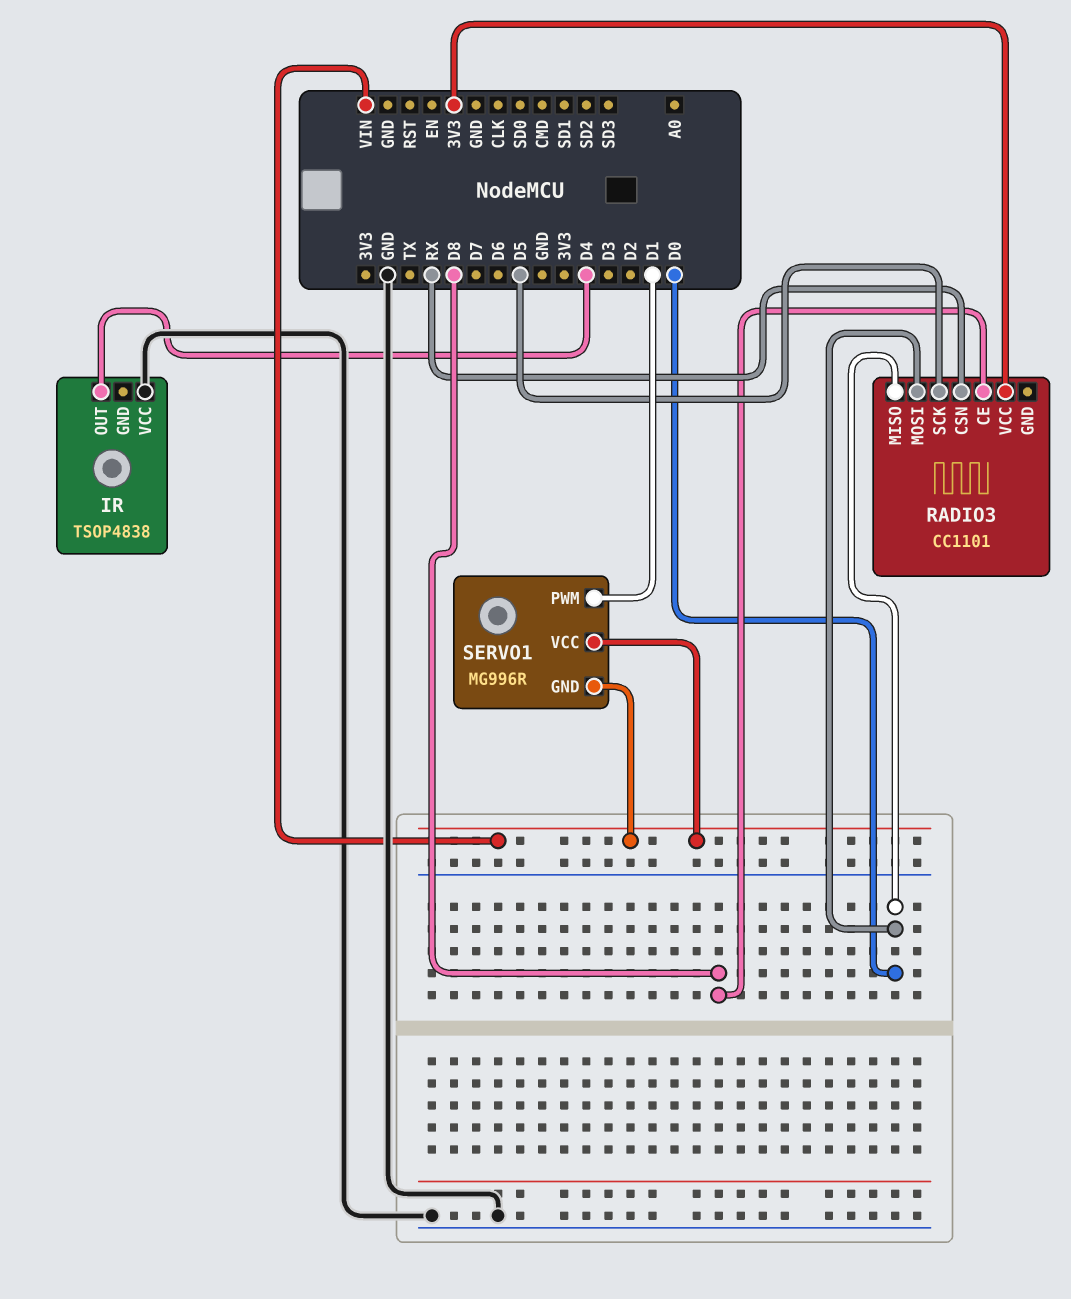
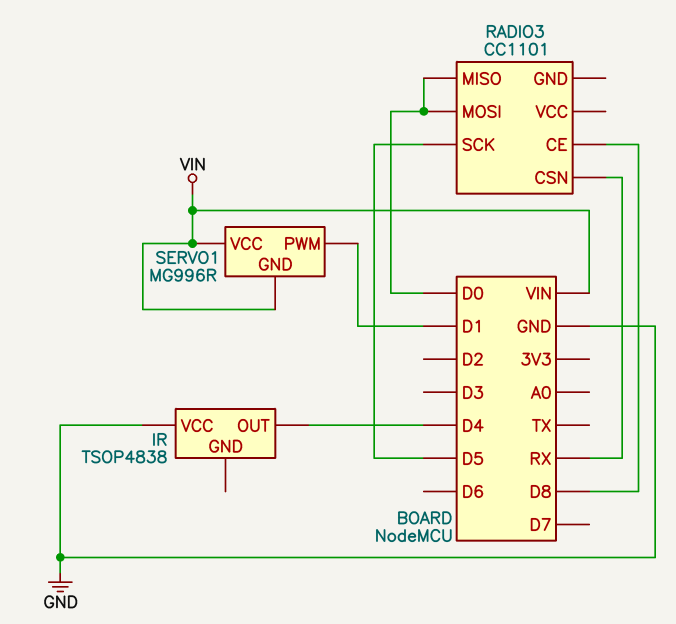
RADIO3 pin VCC: 3V3 -> none

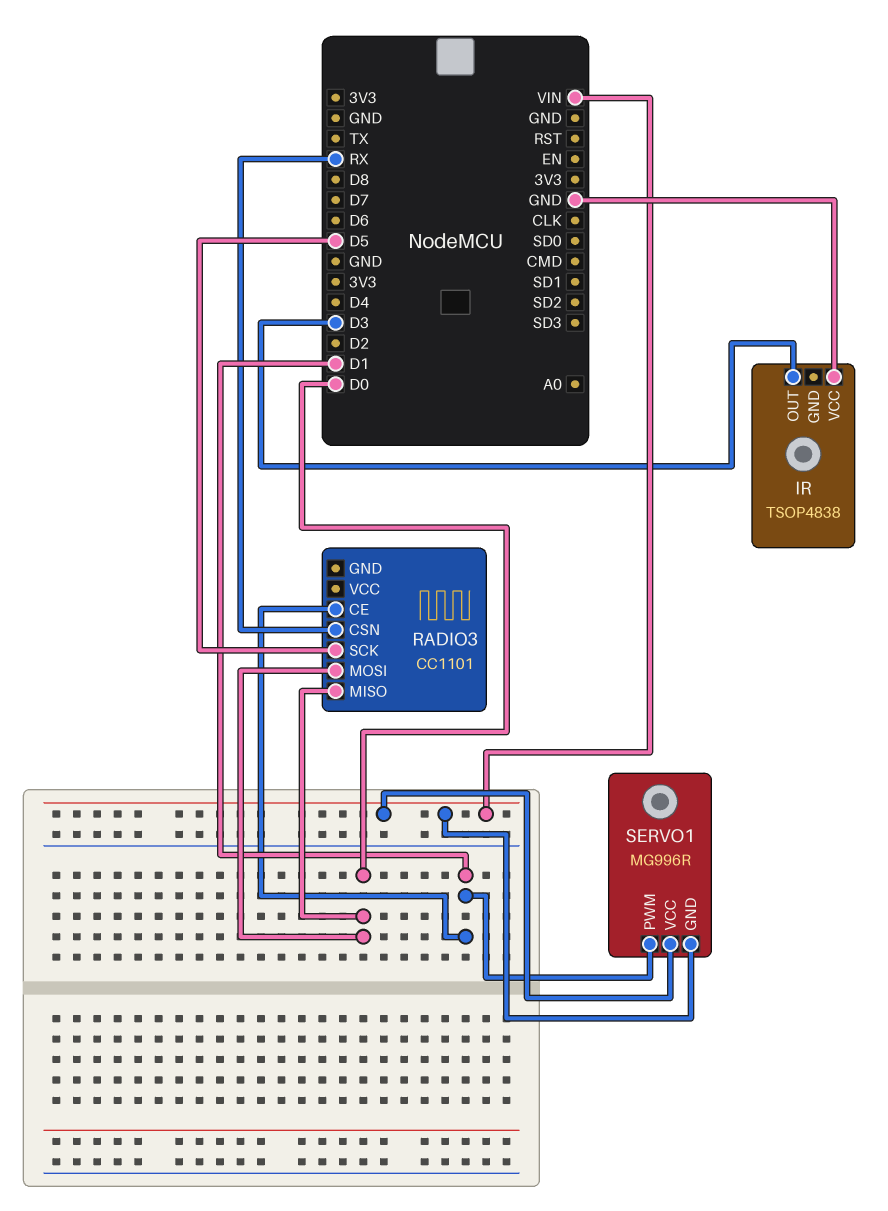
IR pin OUT: D4 -> D3
RADIO3 pin CE: D8 -> D1

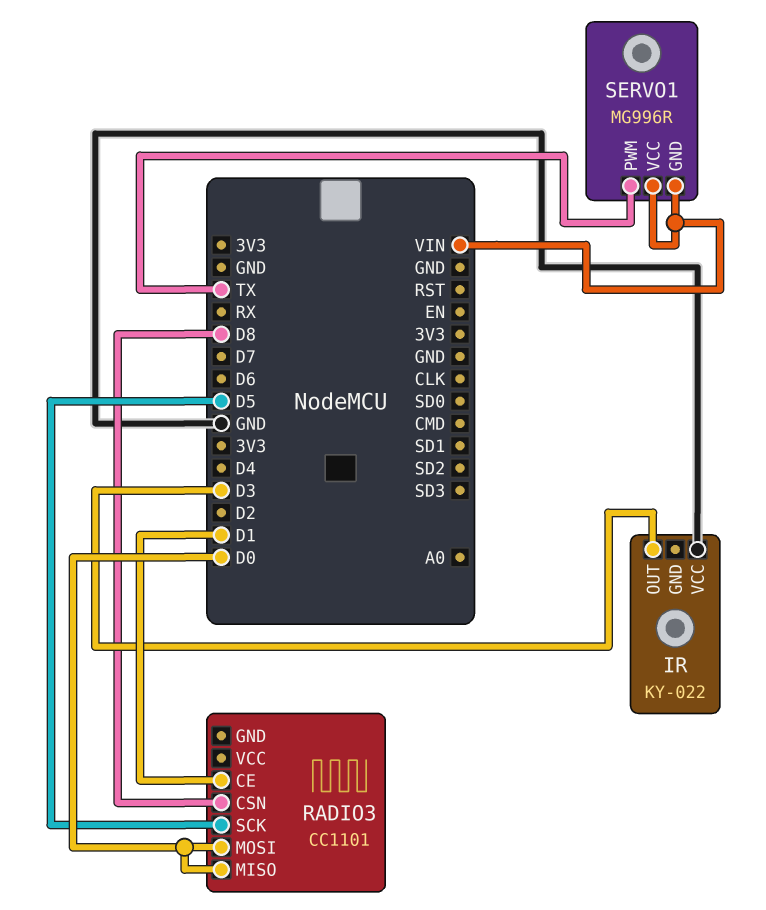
IR: TSOP4838 -> KY-022
RADIO3 pin CSN: RX -> D8
SERVO1 pin PWM: D1 -> TX

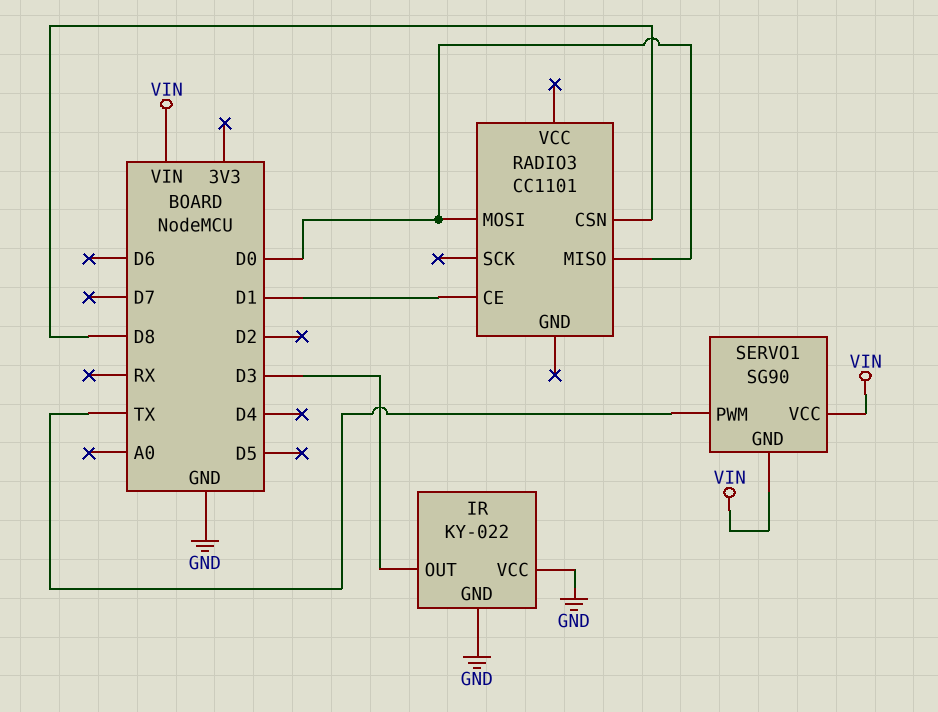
IR pin GND: none -> GND
RADIO3 pin SCK: D5 -> none
SERVO1: MG996R -> SG90

